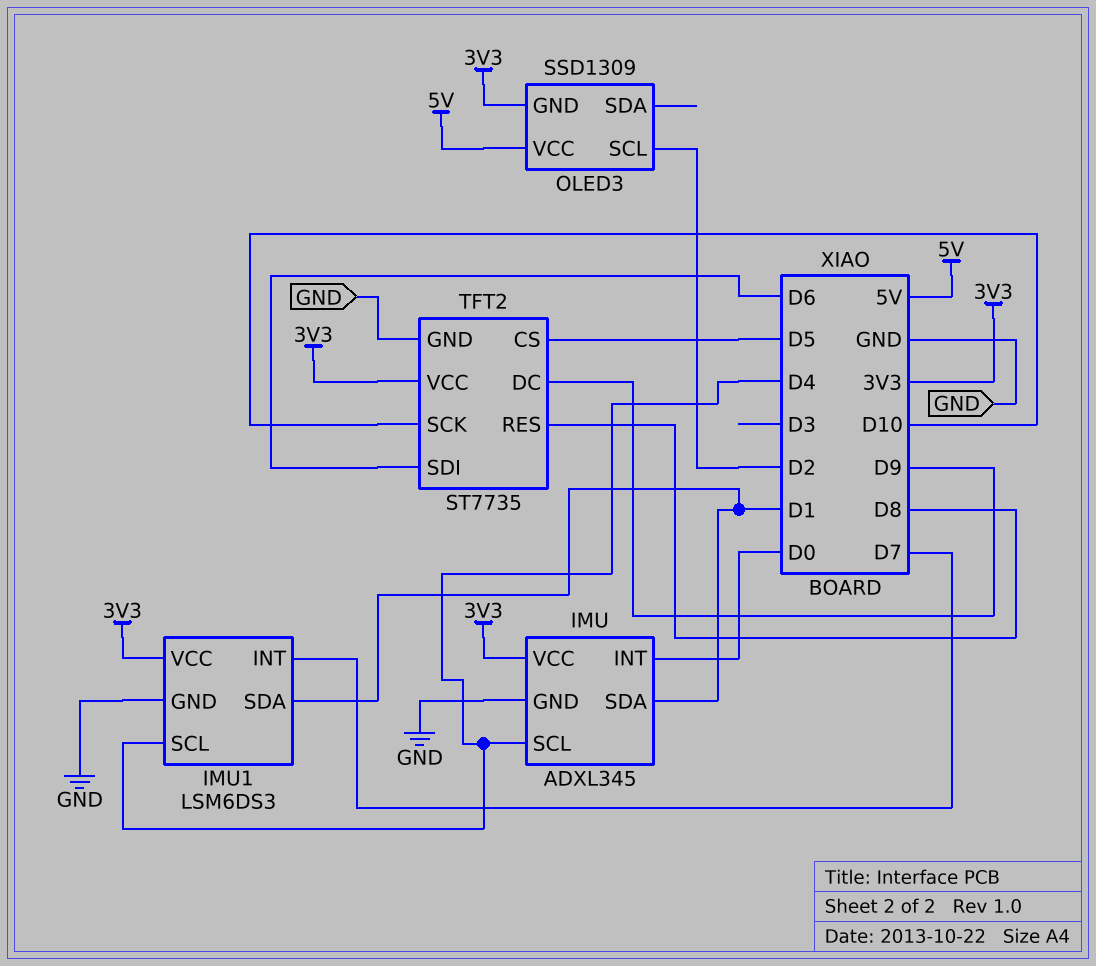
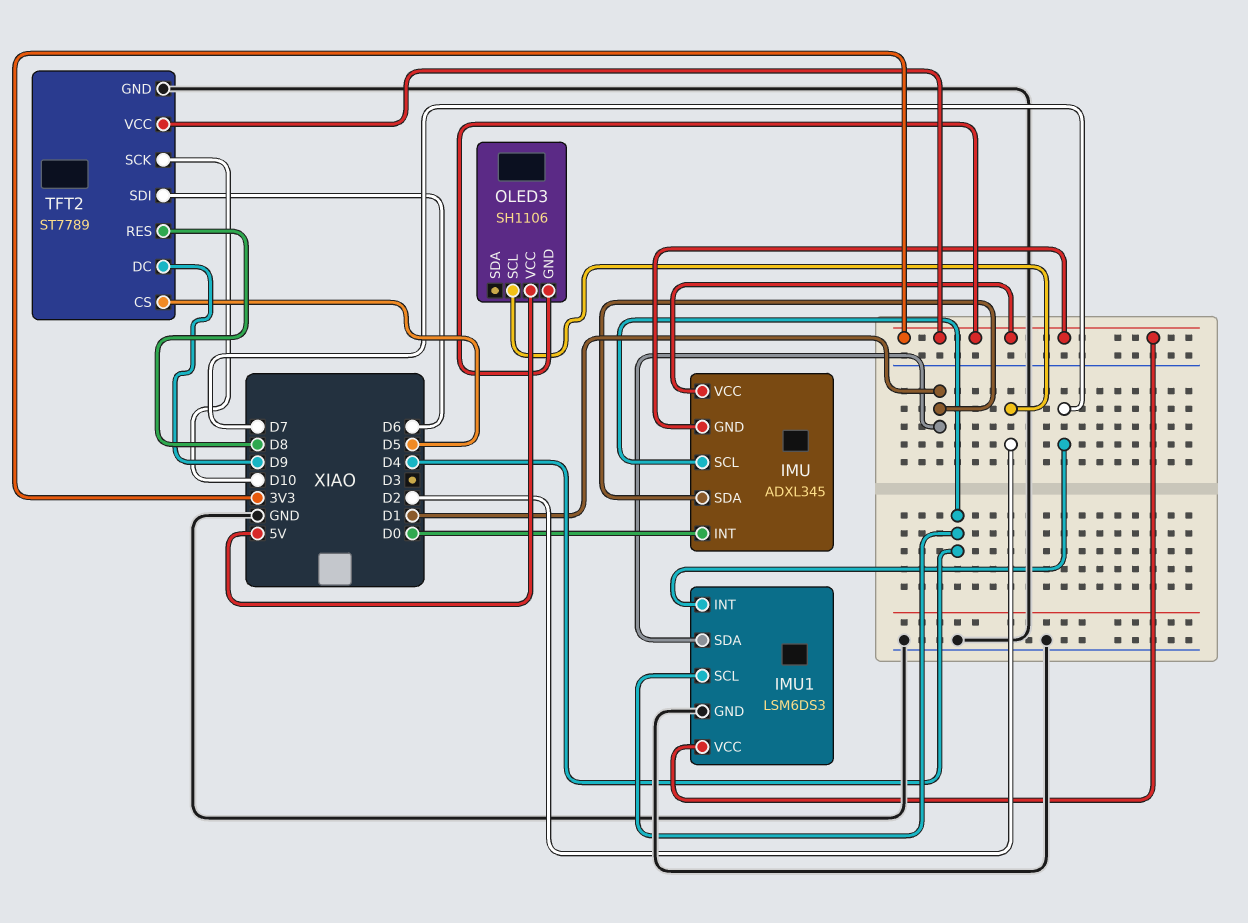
IMU pin GND: GND -> 3V3
OLED3: SSD1309 -> SH1106
TFT2: ST7735 -> ST7789

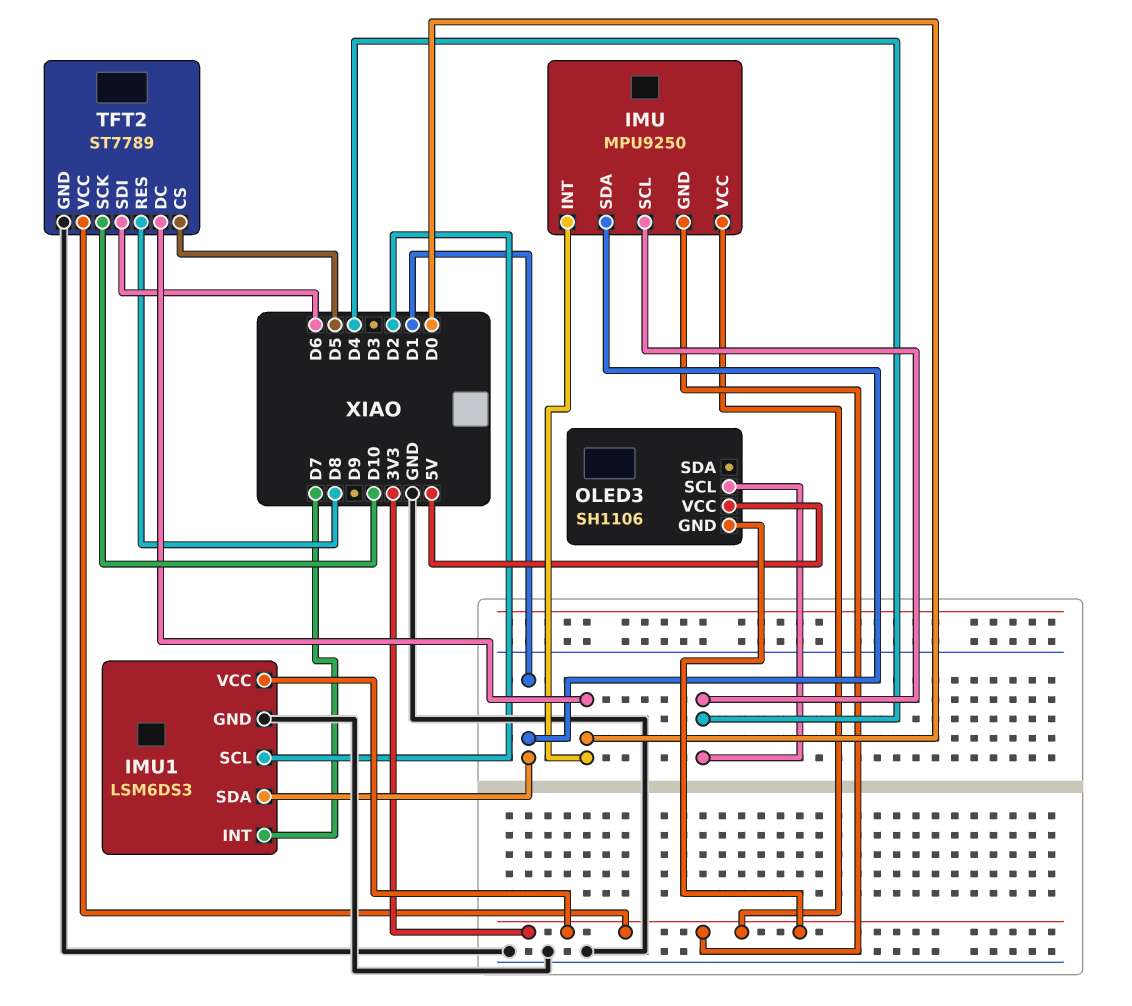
IMU: ADXL345 -> MPU9250
IMU1 pin SCL: D4 -> D2
OLED3 pin SCL: D2 -> D4
TFT2 pin DC: D9 -> D0

